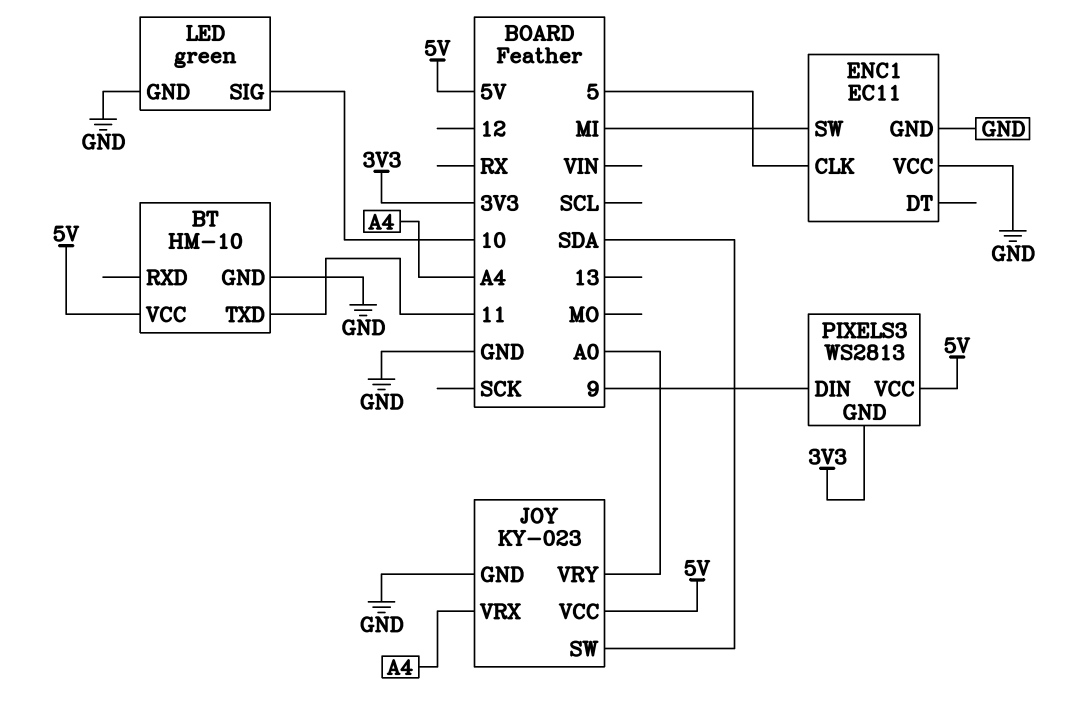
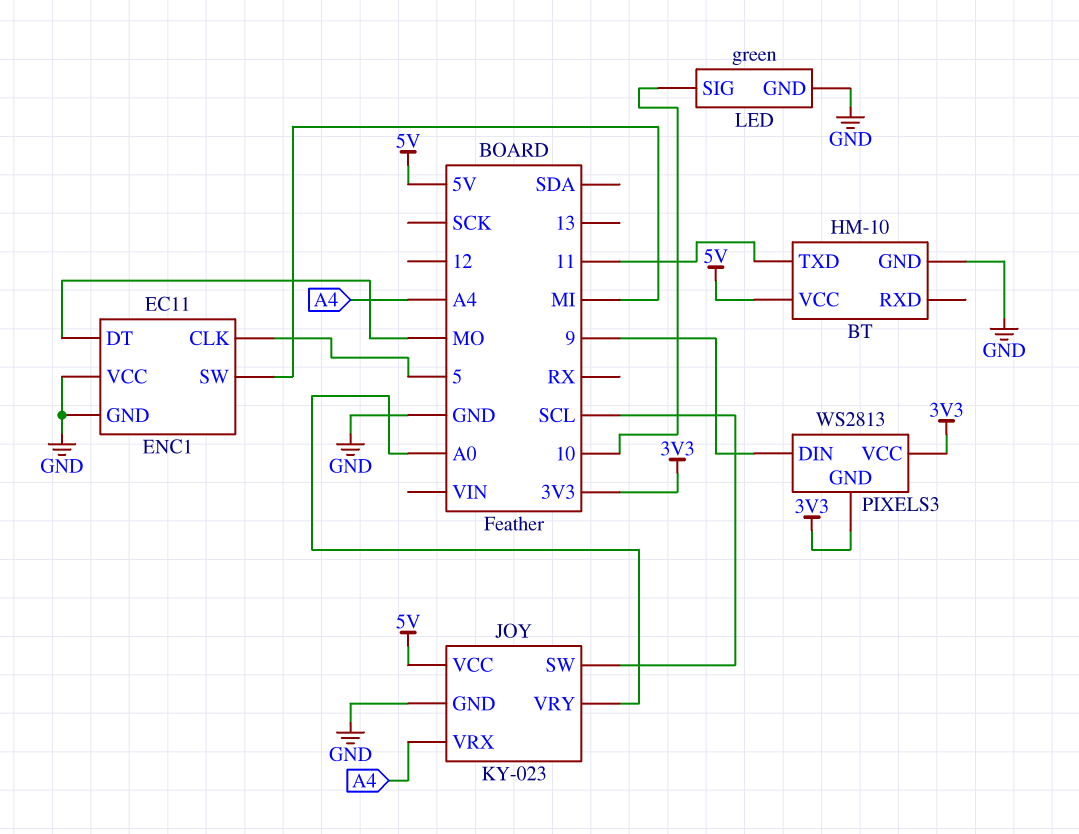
ENC1 pin DT: none -> MO
JOY pin SW: SDA -> SCL
PIXELS3 pin VCC: 5V -> 3V3

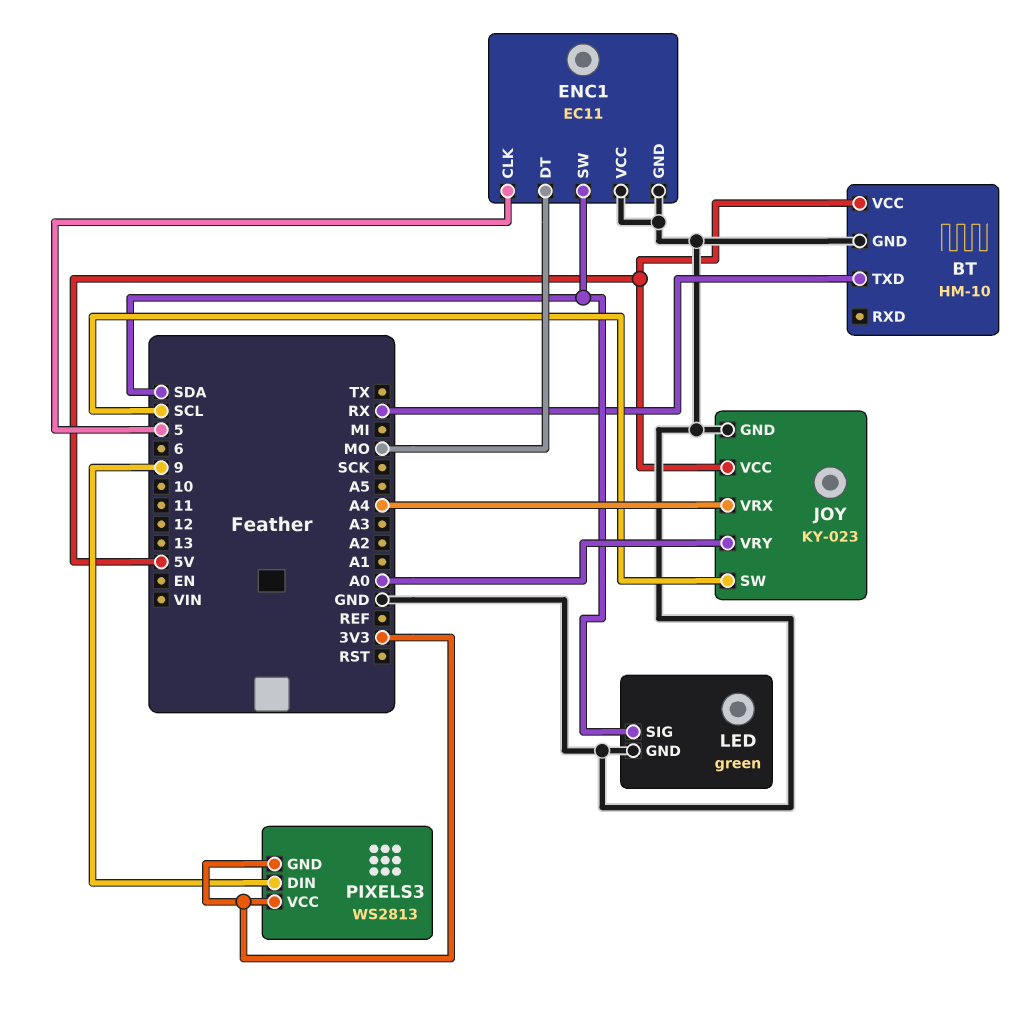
BT pin TXD: 11 -> RX
ENC1 pin SW: MI -> SDA
LED pin SIG: 10 -> SDA

